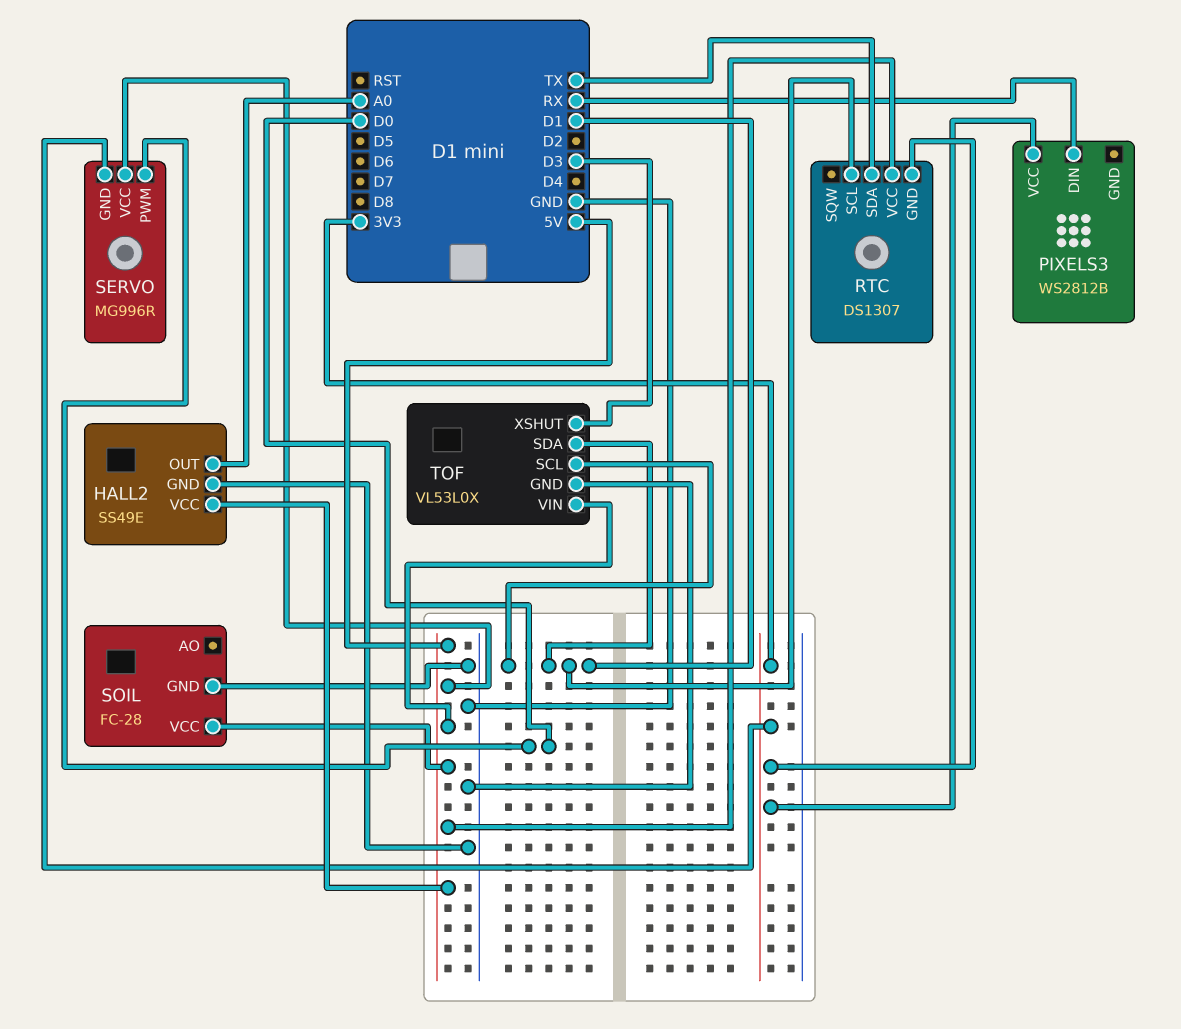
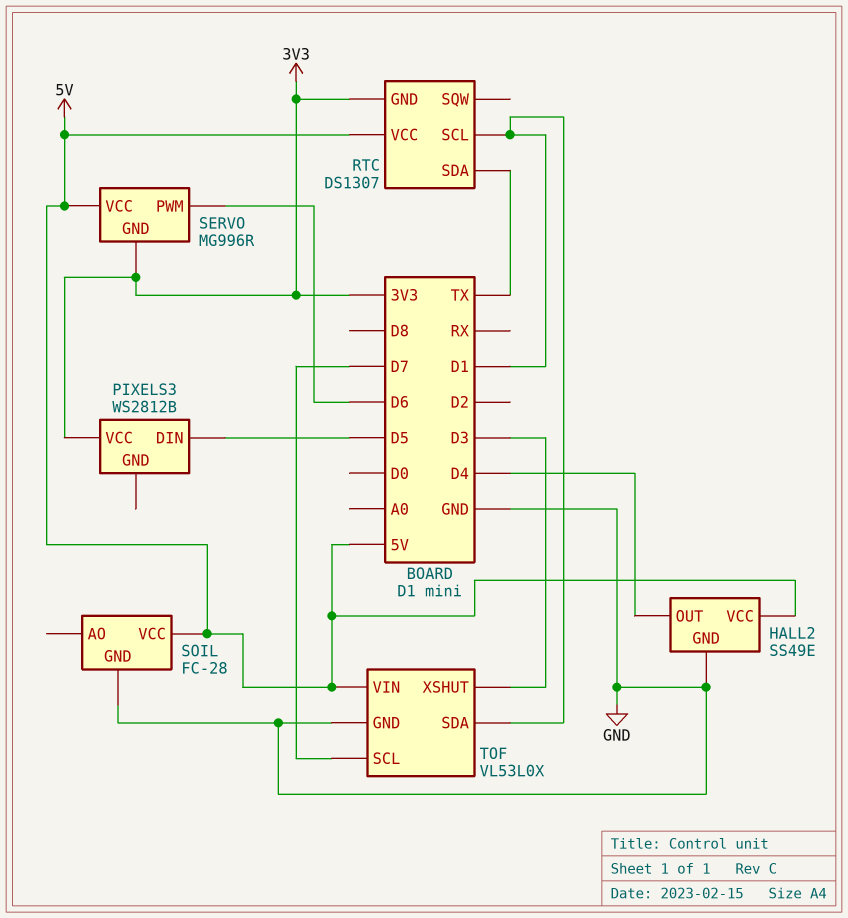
HALL2 pin OUT: A0 -> D4
PIXELS3 pin DIN: RX -> D5
SERVO pin PWM: D0 -> D6
TOF pin SCL: D1 -> D7

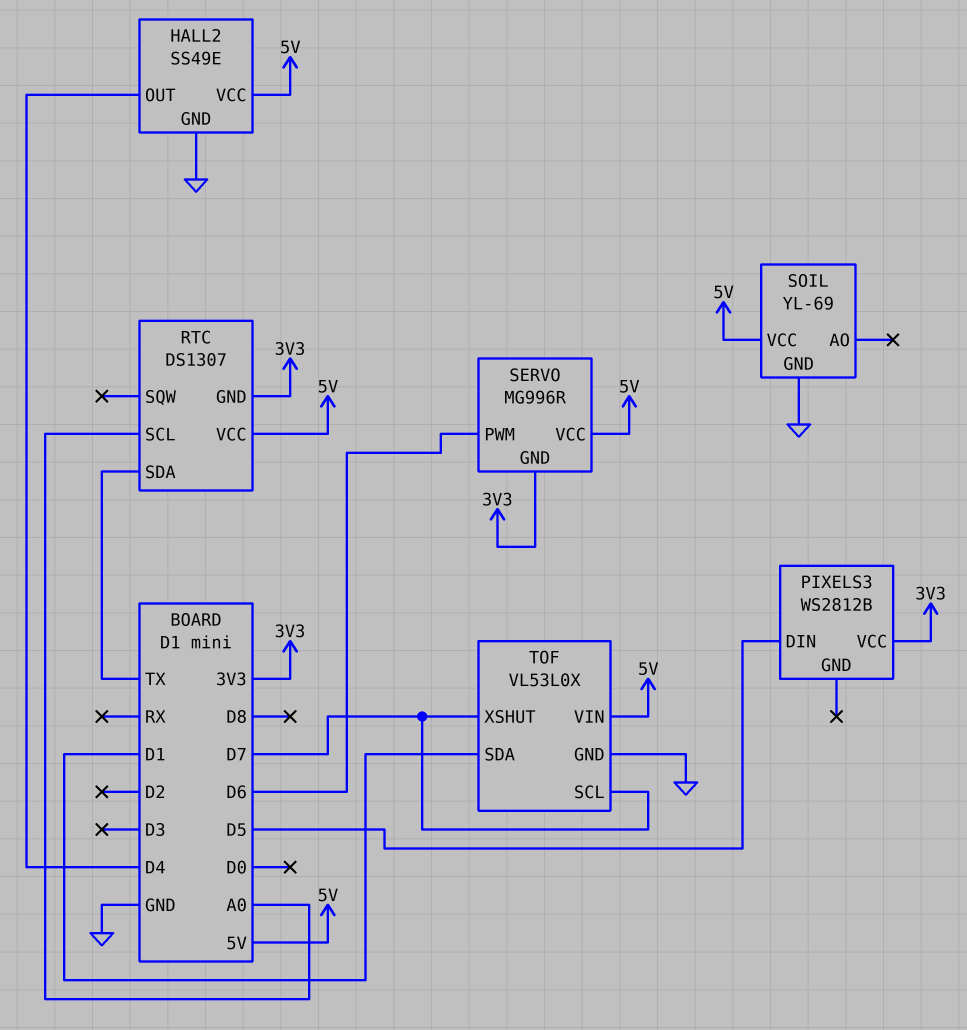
RTC pin SCL: D1 -> A0
SOIL: FC-28 -> YL-69
TOF pin XSHUT: D3 -> D7

